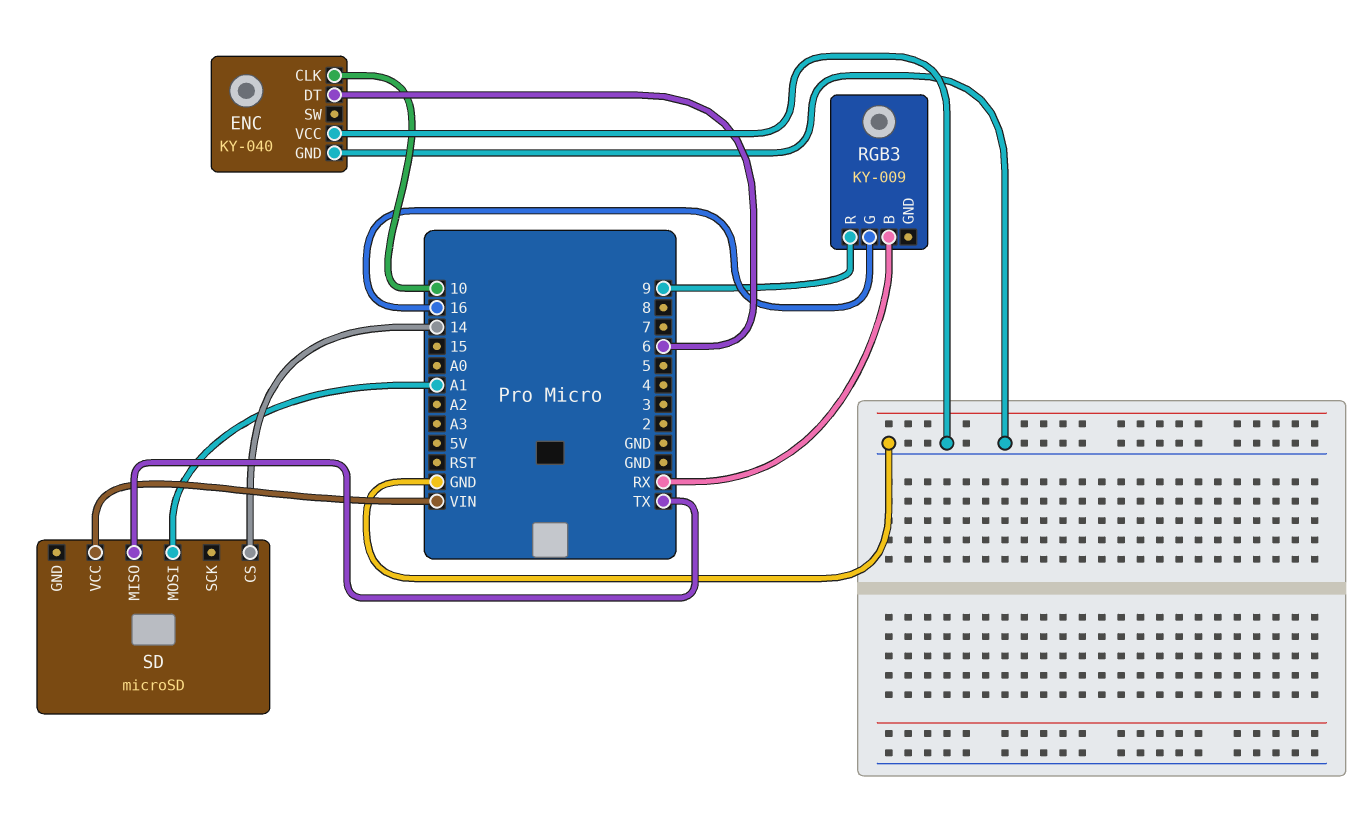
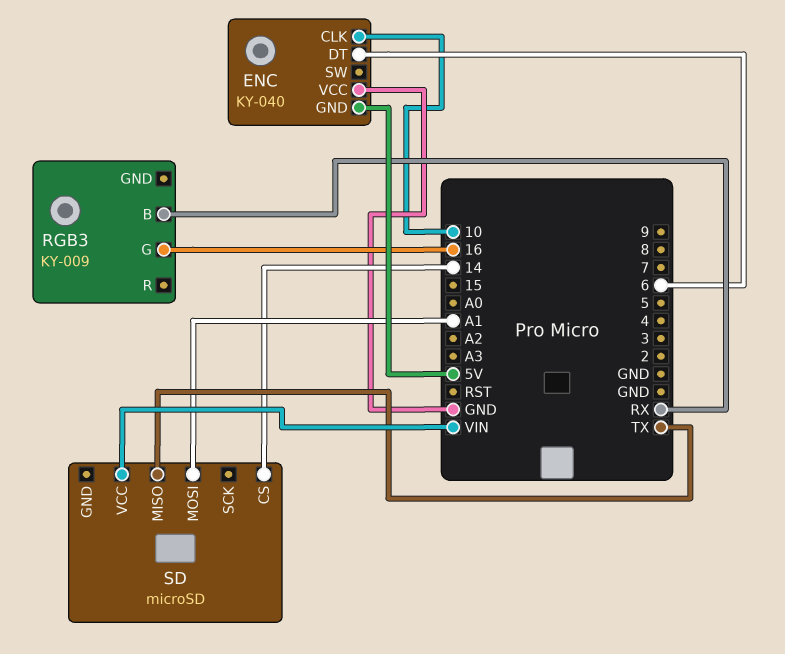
ENC pin GND: GND -> 5V
RGB3 pin R: 9 -> none

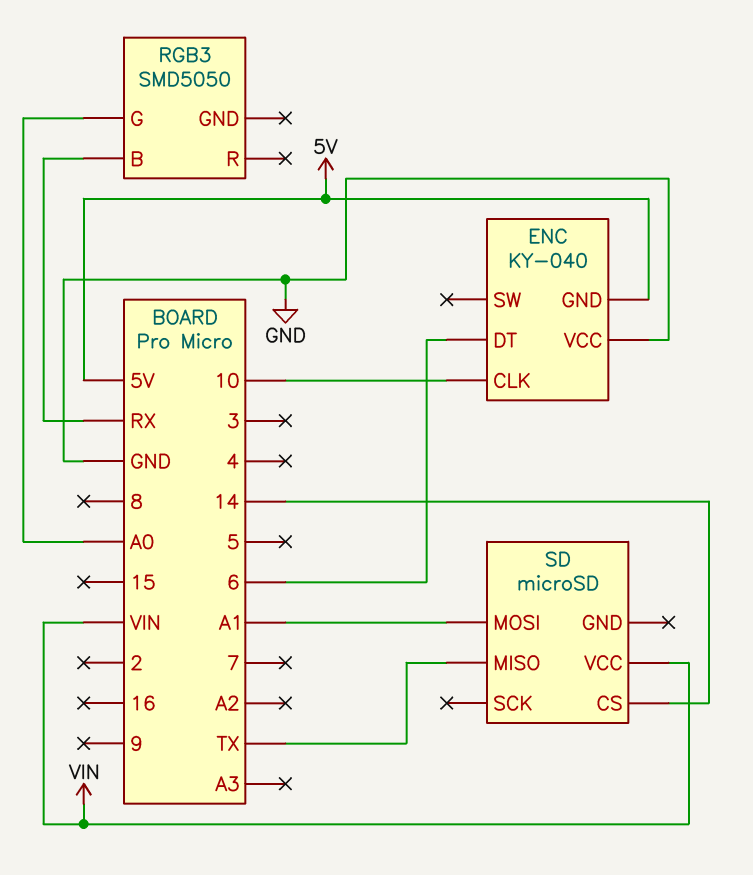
RGB3: KY-009 -> SMD5050
RGB3 pin G: 16 -> A0

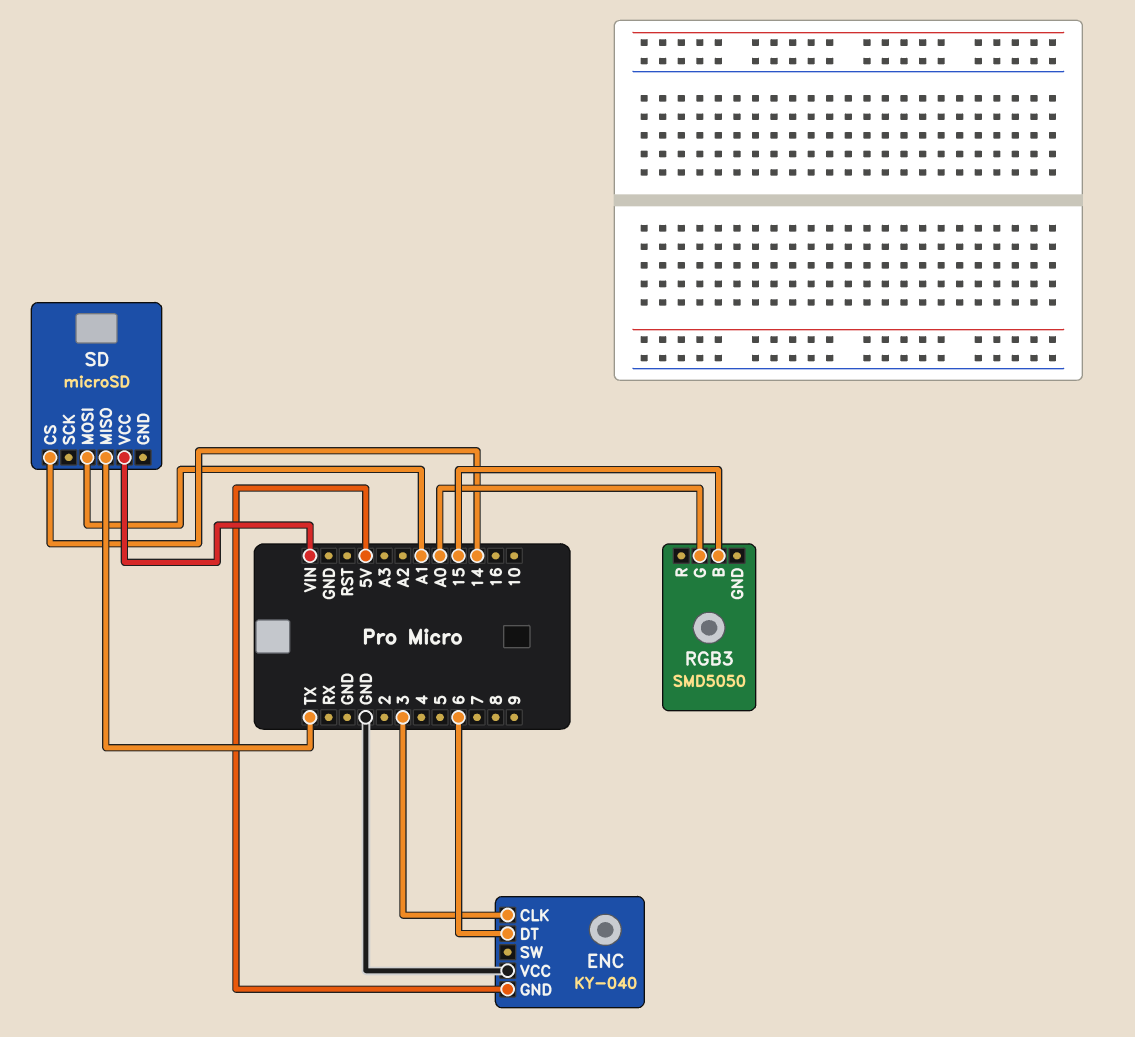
ENC pin CLK: 10 -> 3
RGB3 pin B: RX -> 15

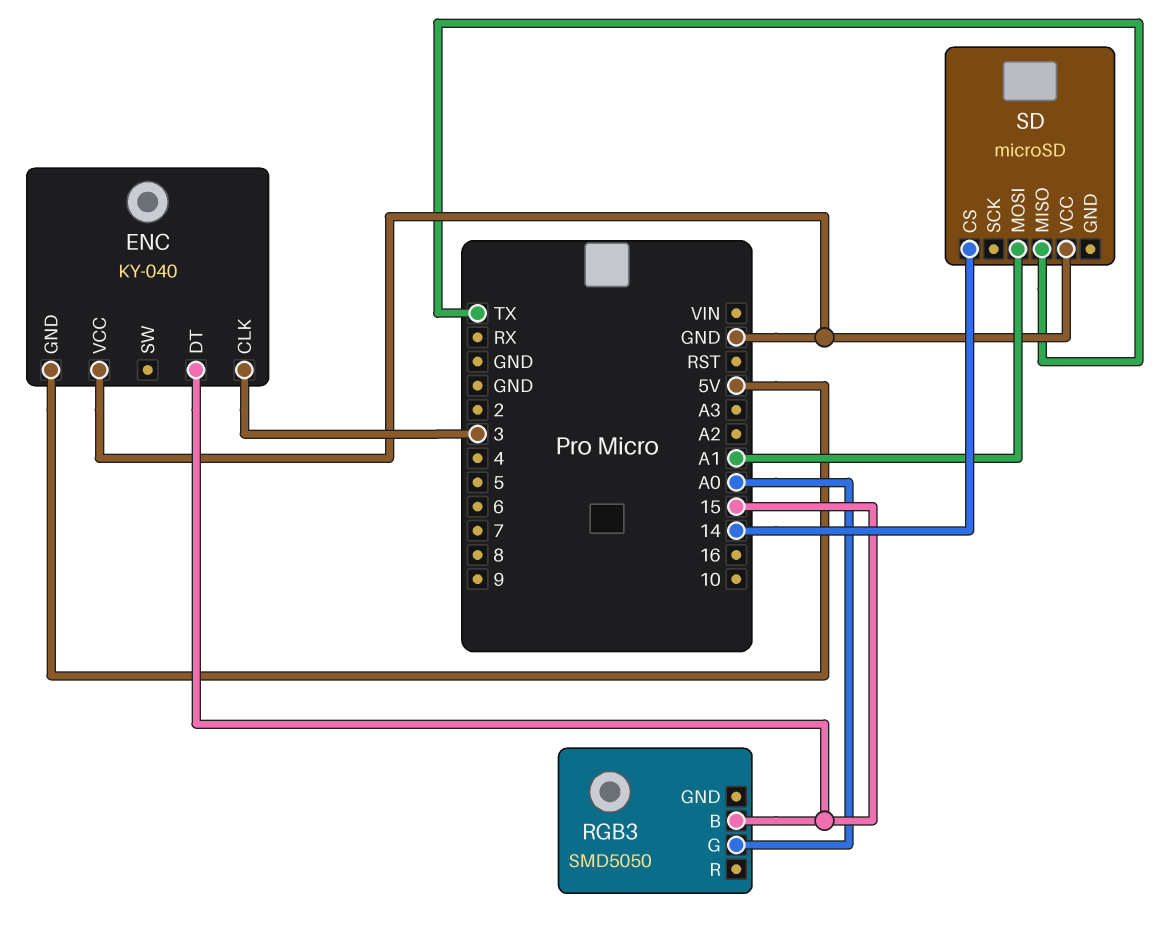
ENC pin DT: 6 -> 15
SD pin VCC: VIN -> GND

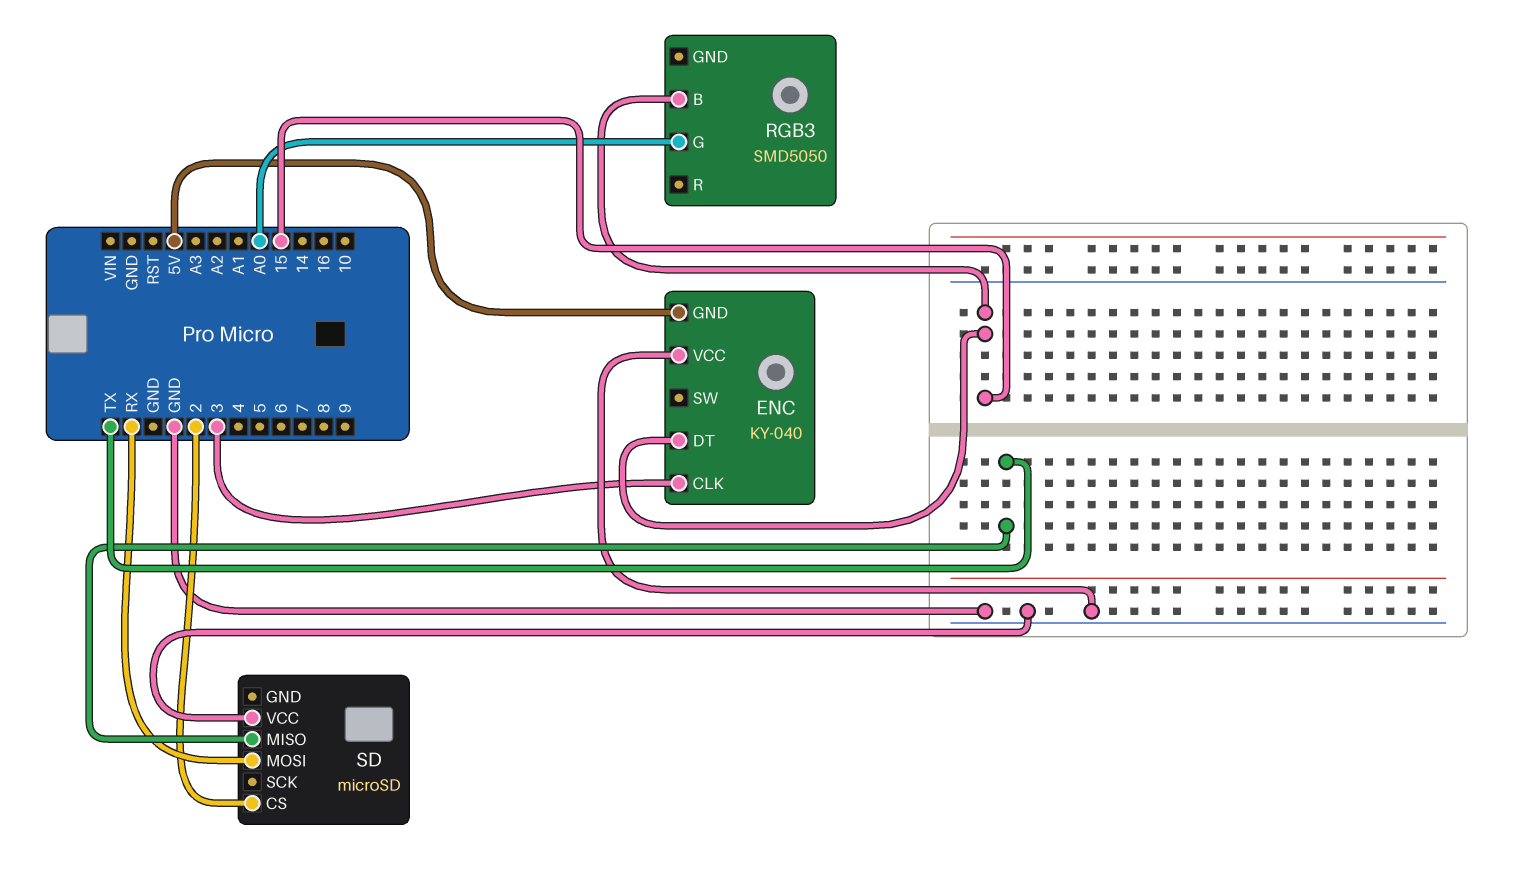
SD pin CS: 14 -> 2
SD pin MOSI: A1 -> RX

